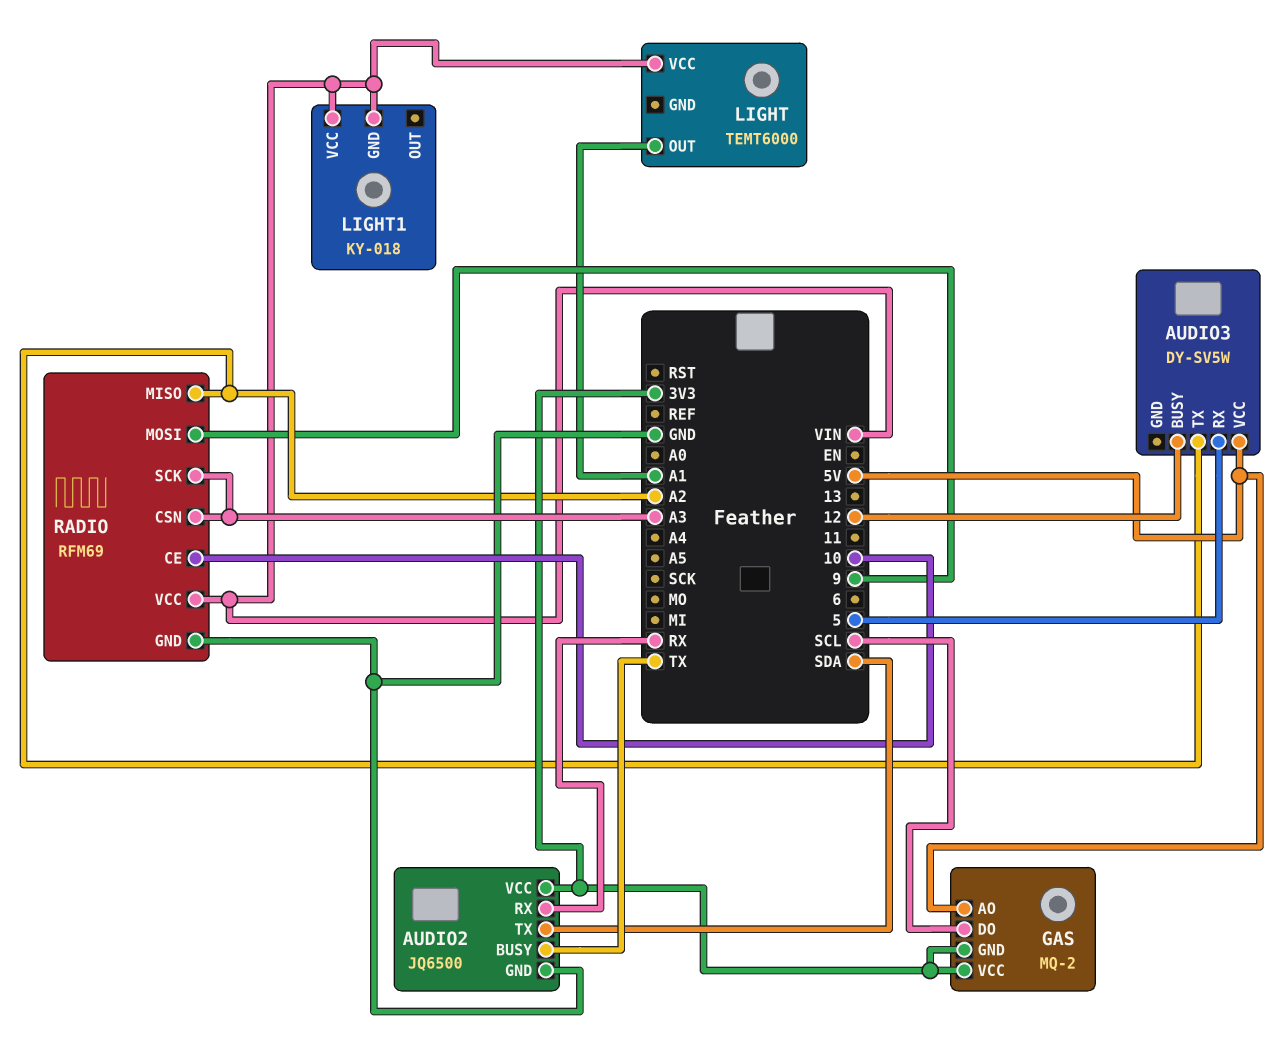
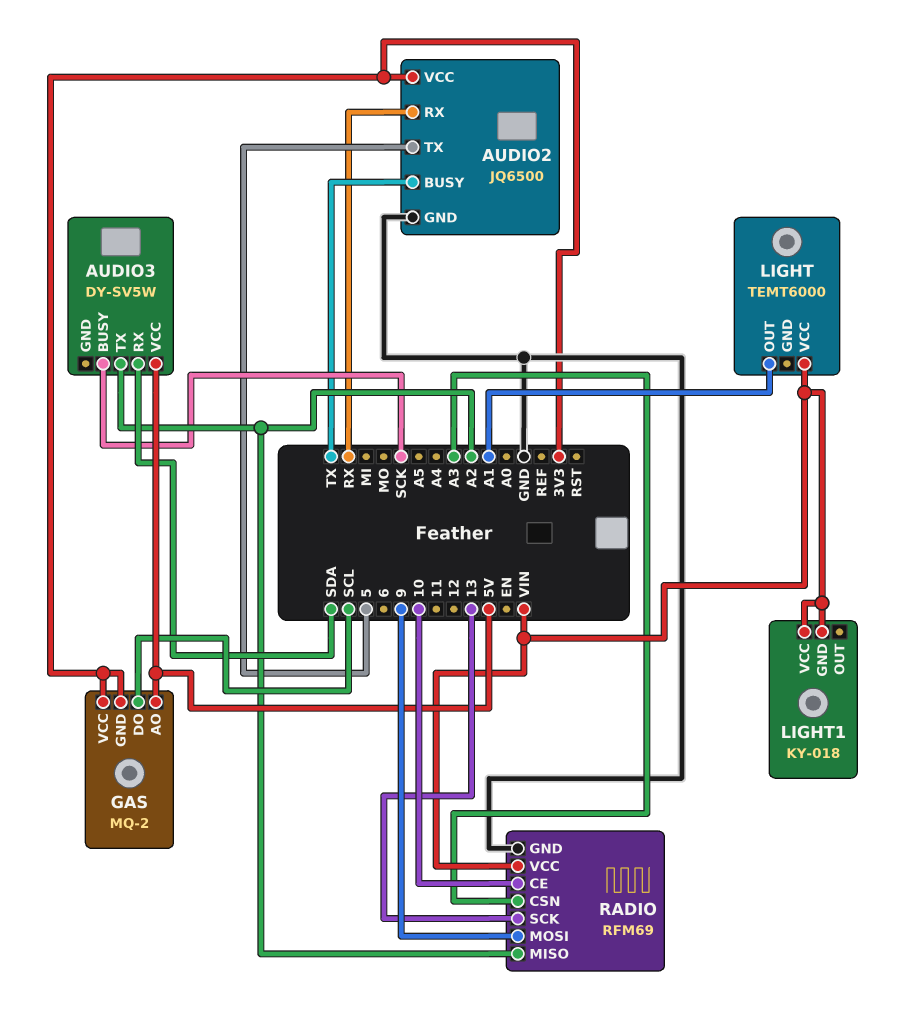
AUDIO2 pin TX: SDA -> 5
AUDIO3 pin BUSY: 12 -> SCK
AUDIO3 pin RX: 5 -> SDA
RADIO pin SCK: A3 -> 13

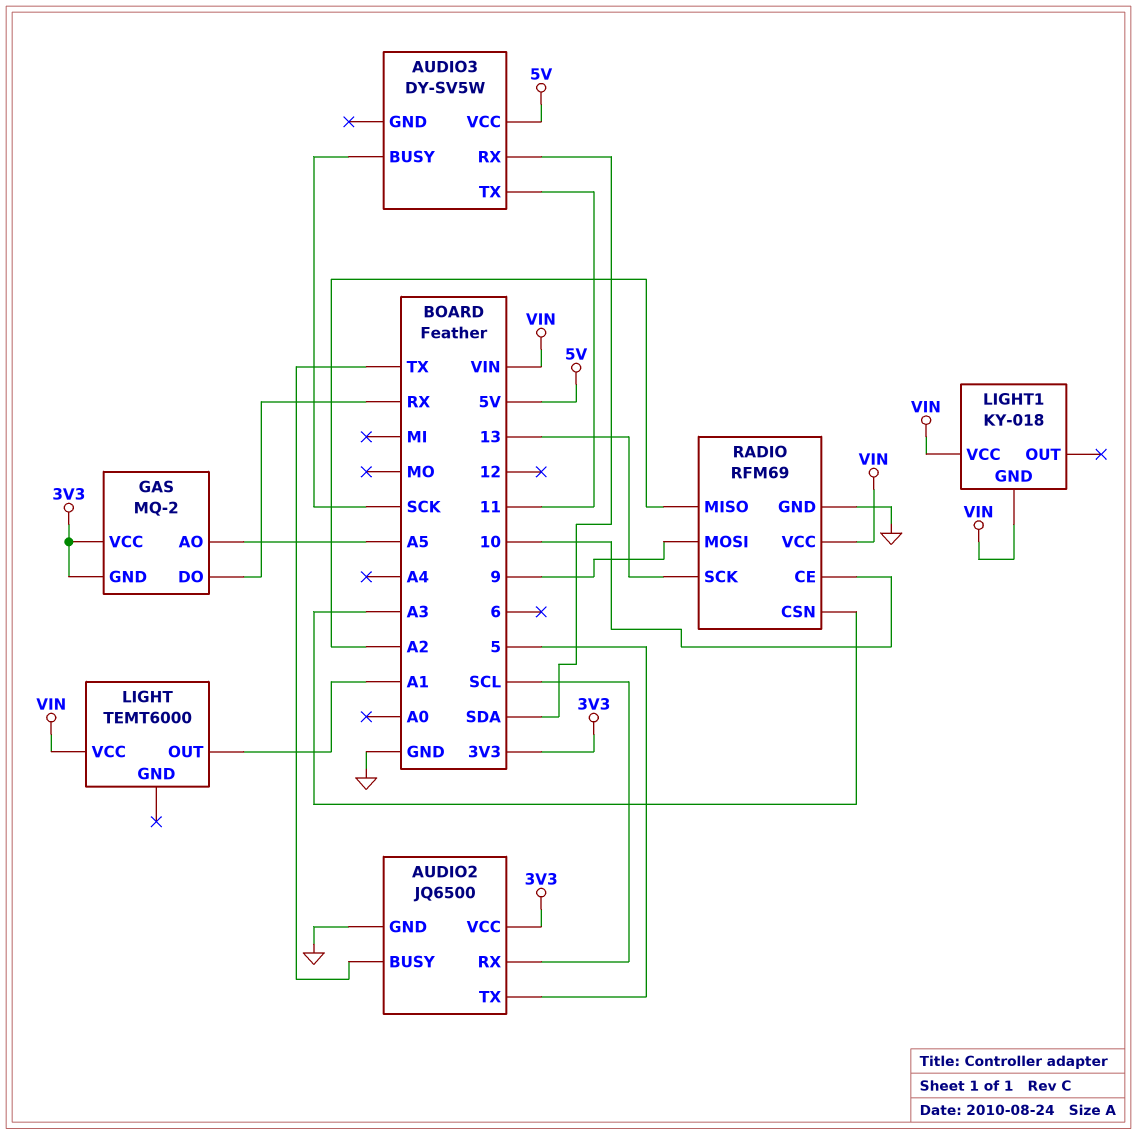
AUDIO2 pin RX: RX -> SCL
AUDIO3 pin TX: A2 -> 11
GAS pin AO: 5V -> A5
GAS pin DO: SCL -> RX

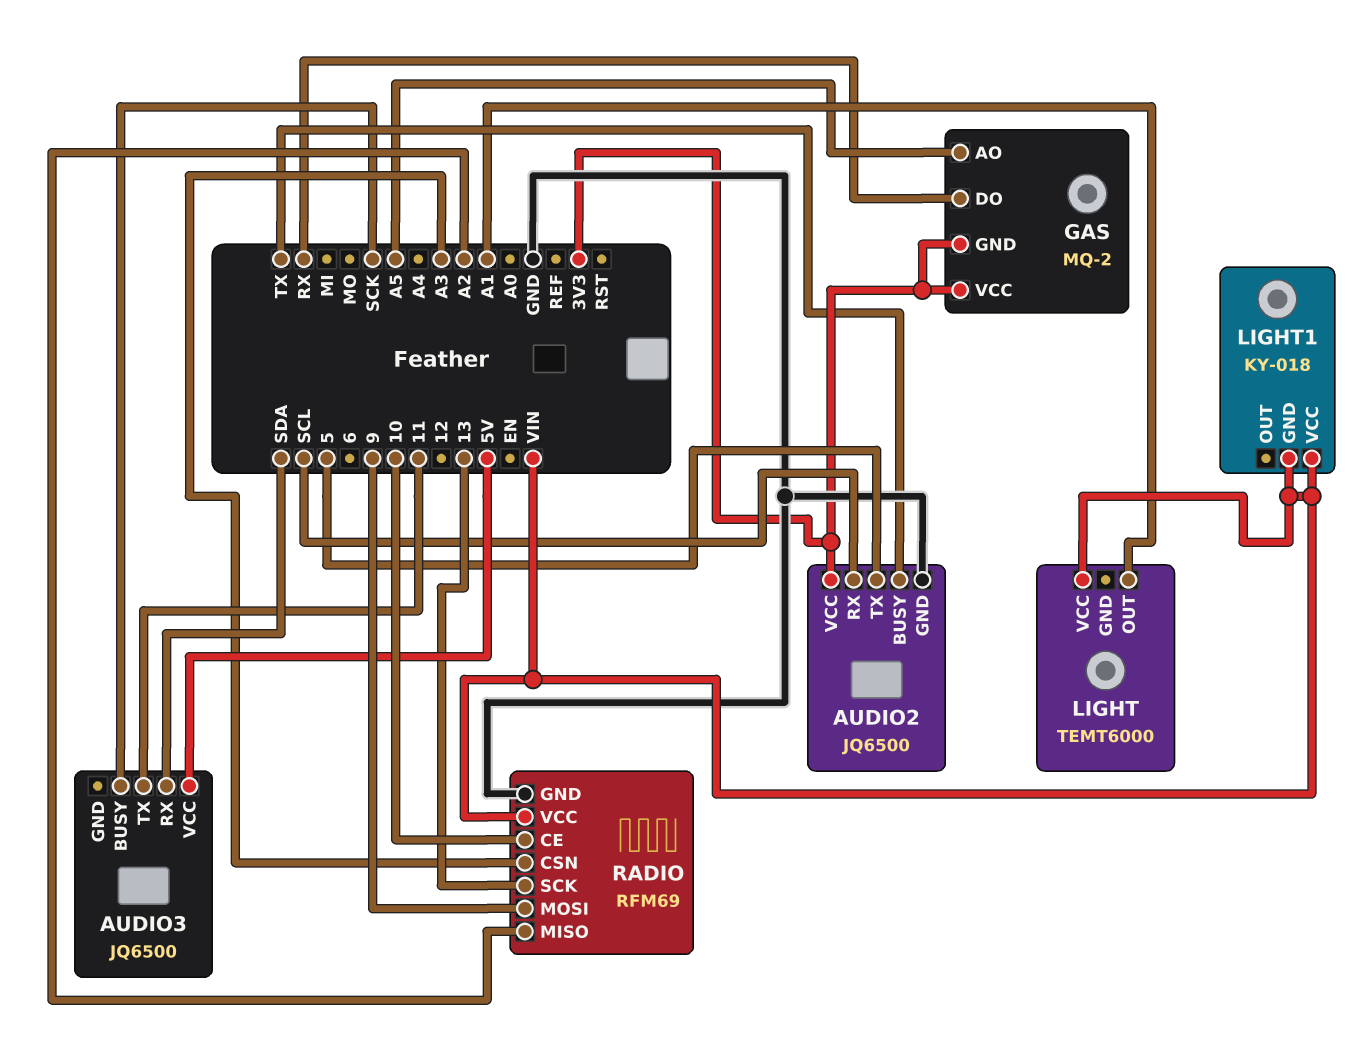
AUDIO3: DY-SV5W -> JQ6500

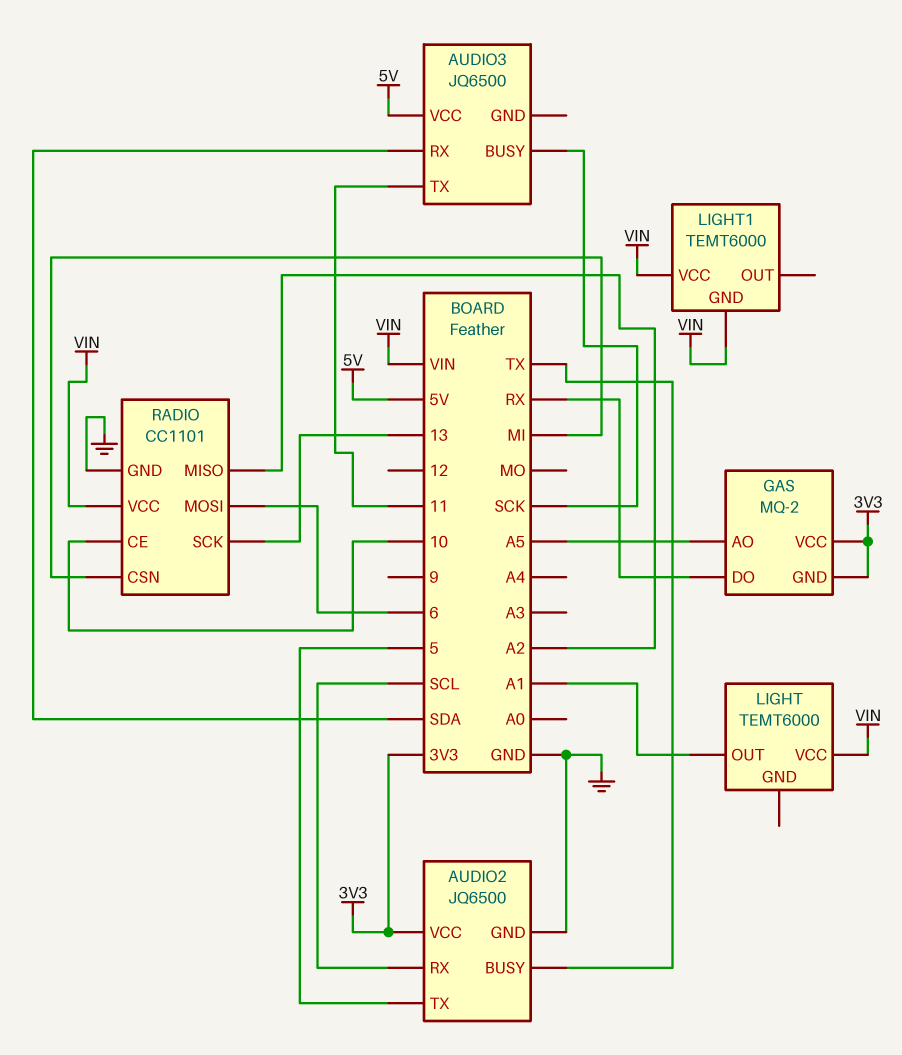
LIGHT1: KY-018 -> TEMT6000
RADIO: RFM69 -> CC1101
RADIO pin CSN: A3 -> MI
RADIO pin MOSI: 9 -> 6

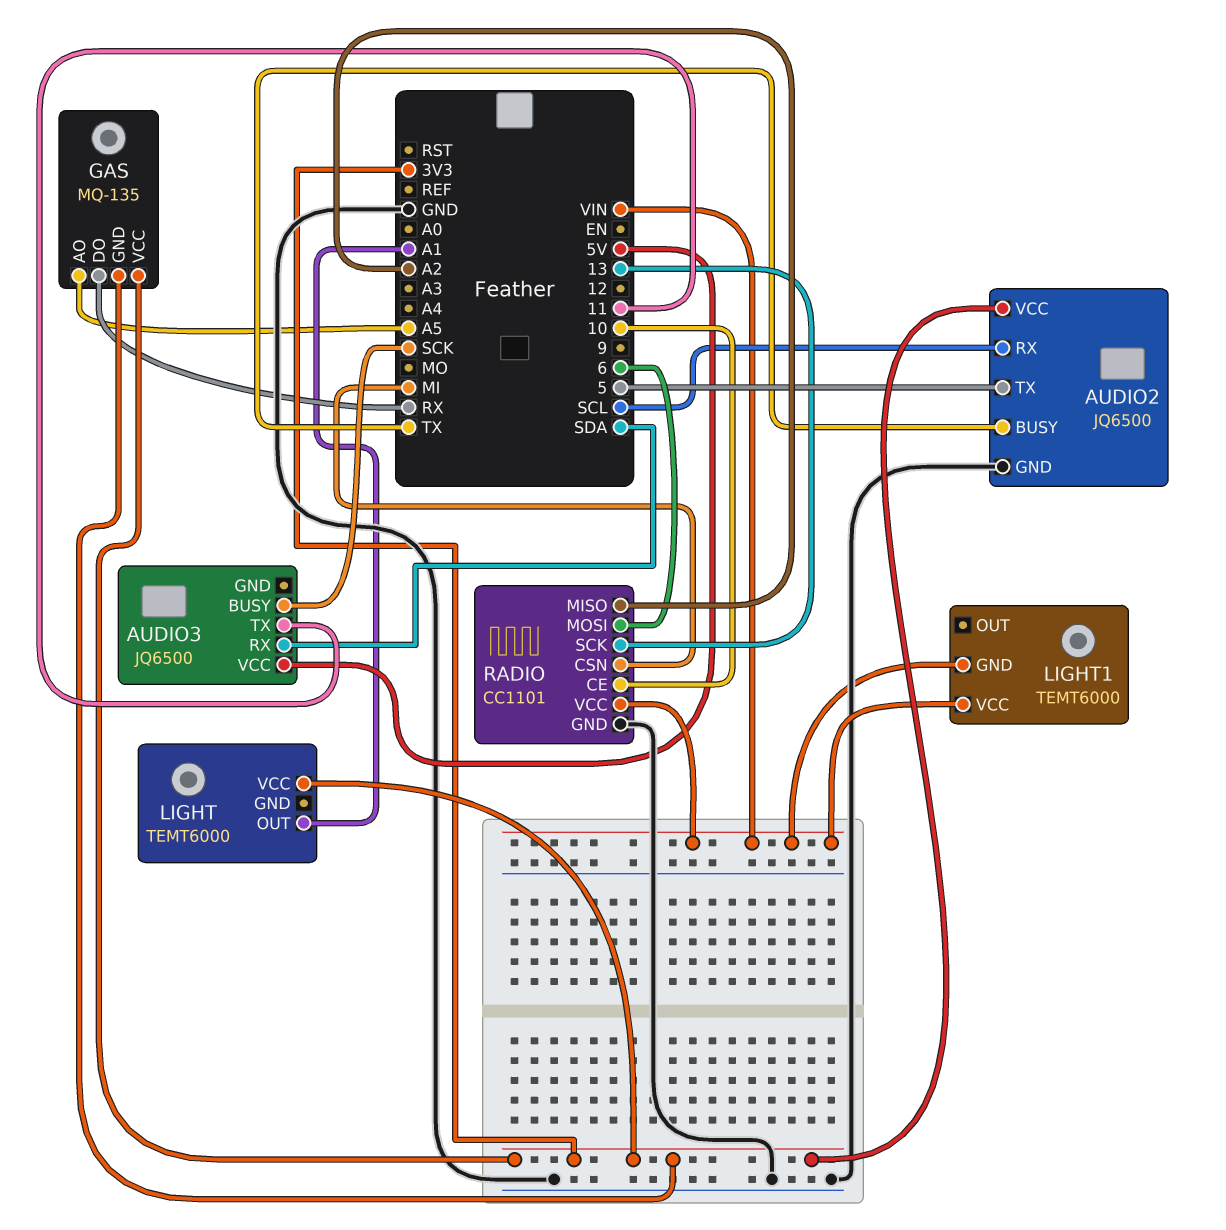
GAS: MQ-2 -> MQ-135
LIGHT pin VCC: VIN -> 3V3

